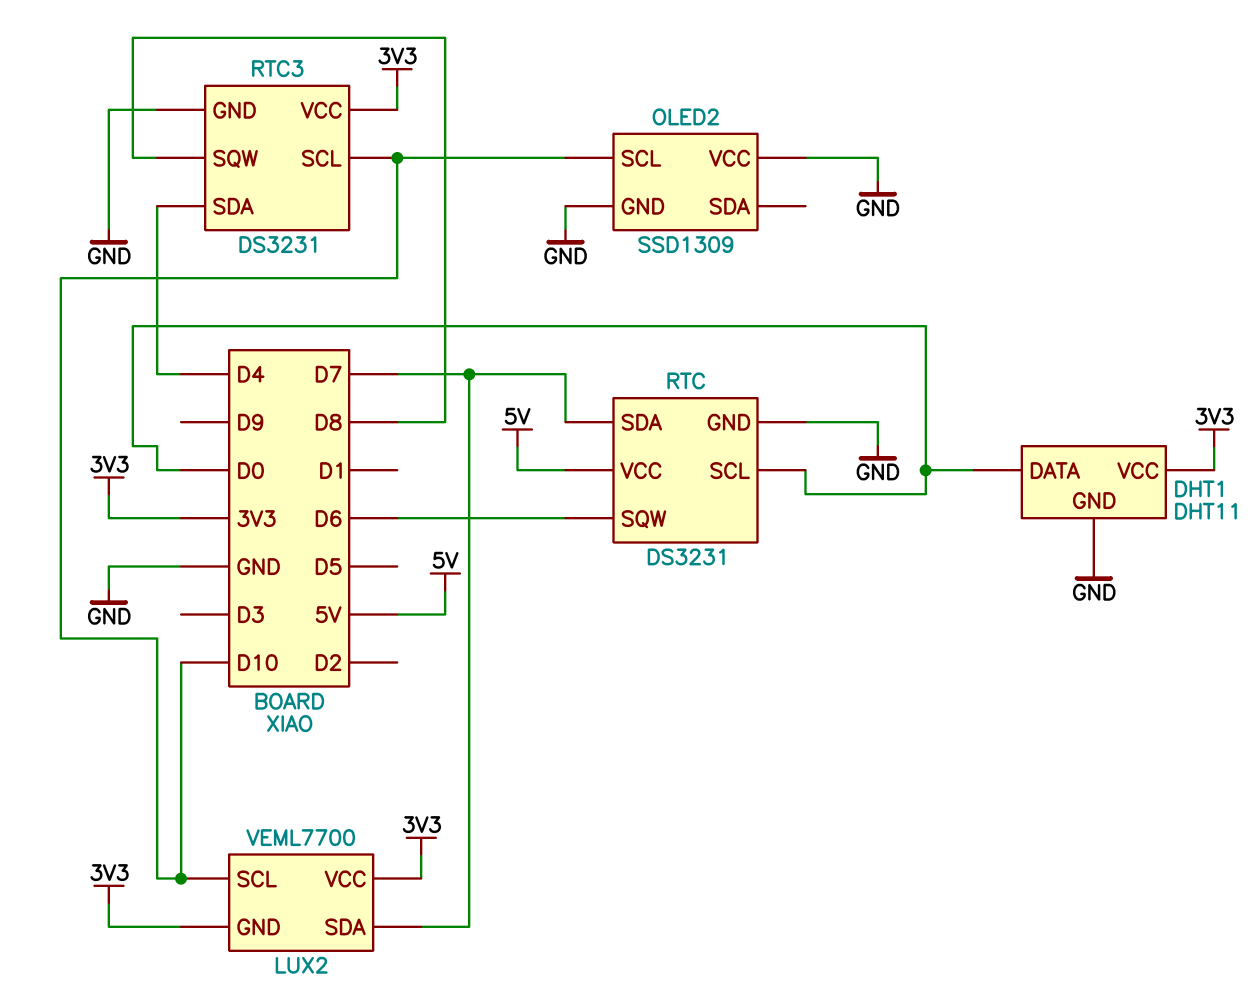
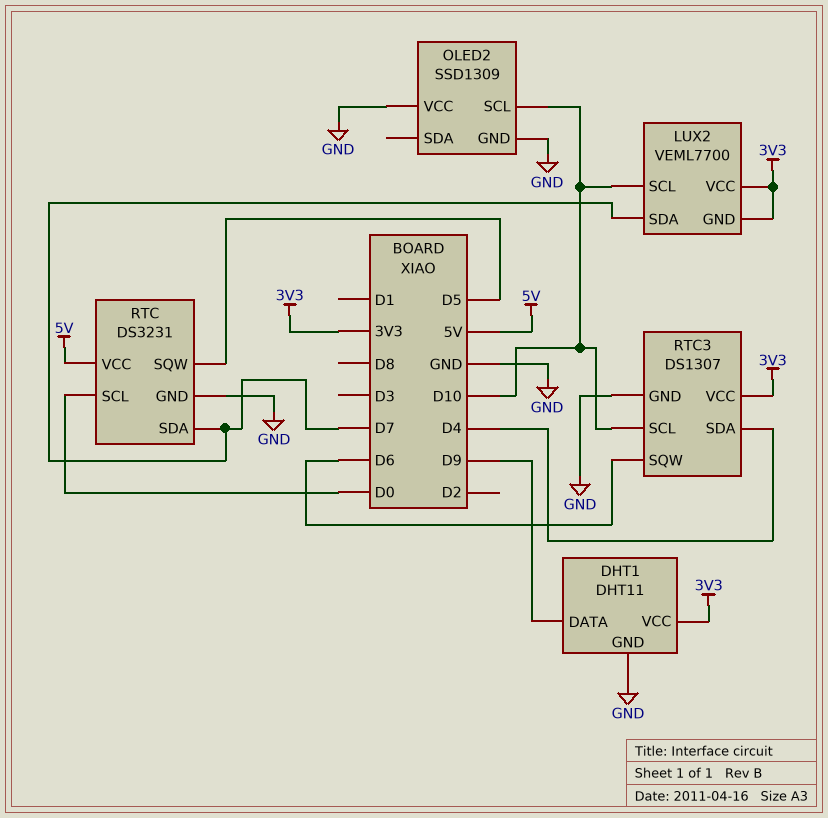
DHT1 pin DATA: D0 -> D9
RTC pin SQW: D6 -> D5
RTC3: DS3231 -> DS1307
RTC3 pin SQW: D8 -> D6

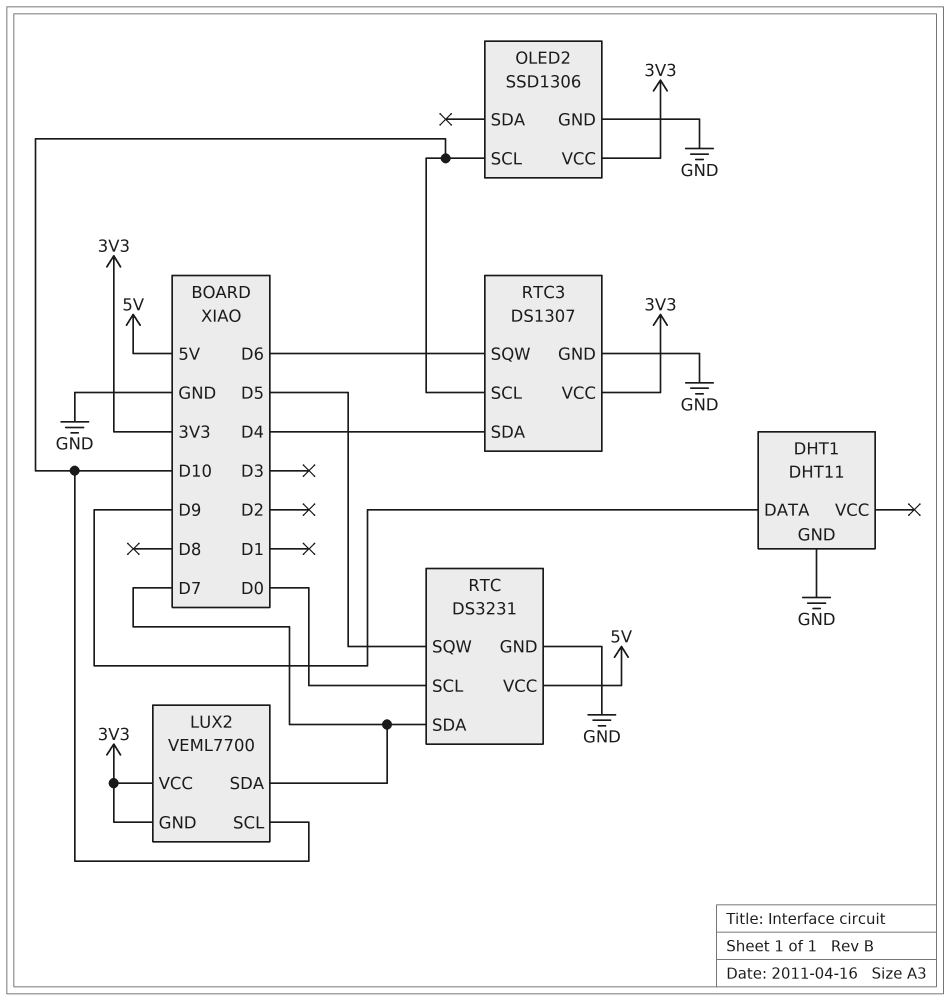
DHT1 pin VCC: 3V3 -> none
OLED2: SSD1309 -> SSD1306
OLED2 pin VCC: GND -> 3V3

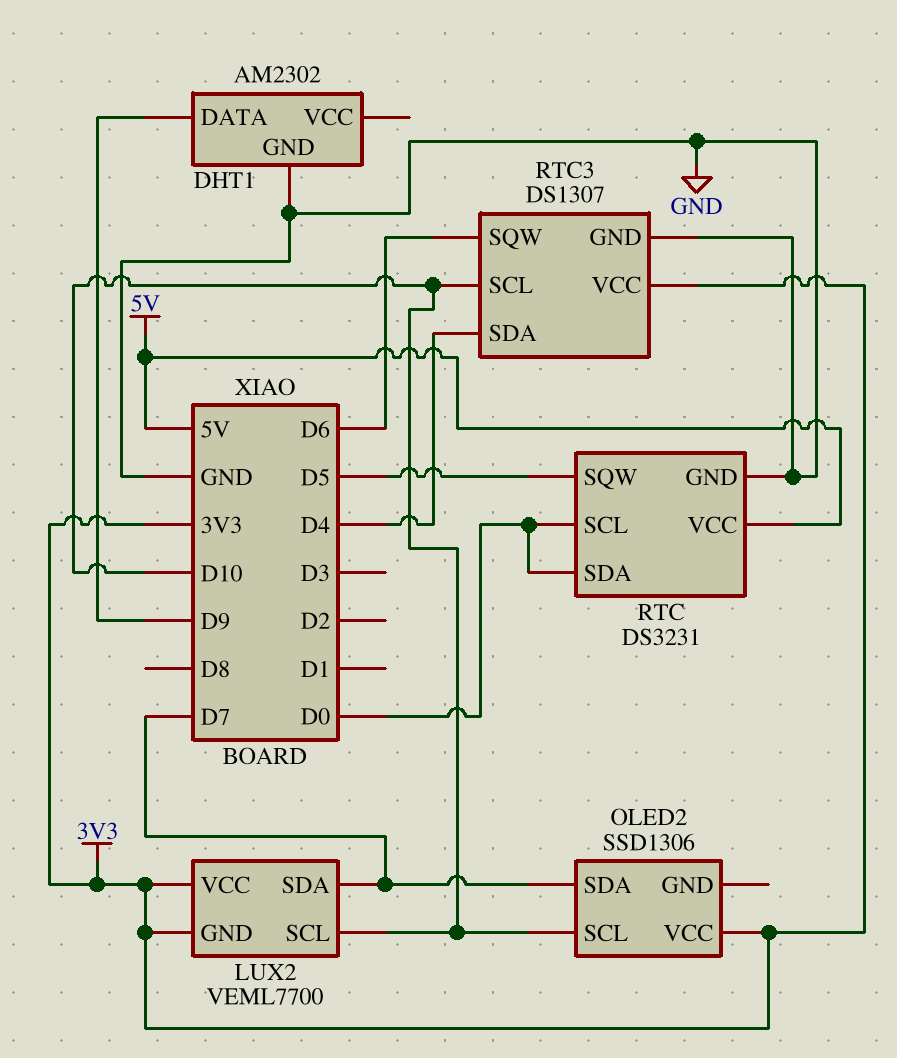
DHT1: DHT11 -> AM2302
OLED2 pin GND: GND -> none
OLED2 pin SDA: none -> D7
RTC pin SDA: D7 -> D0

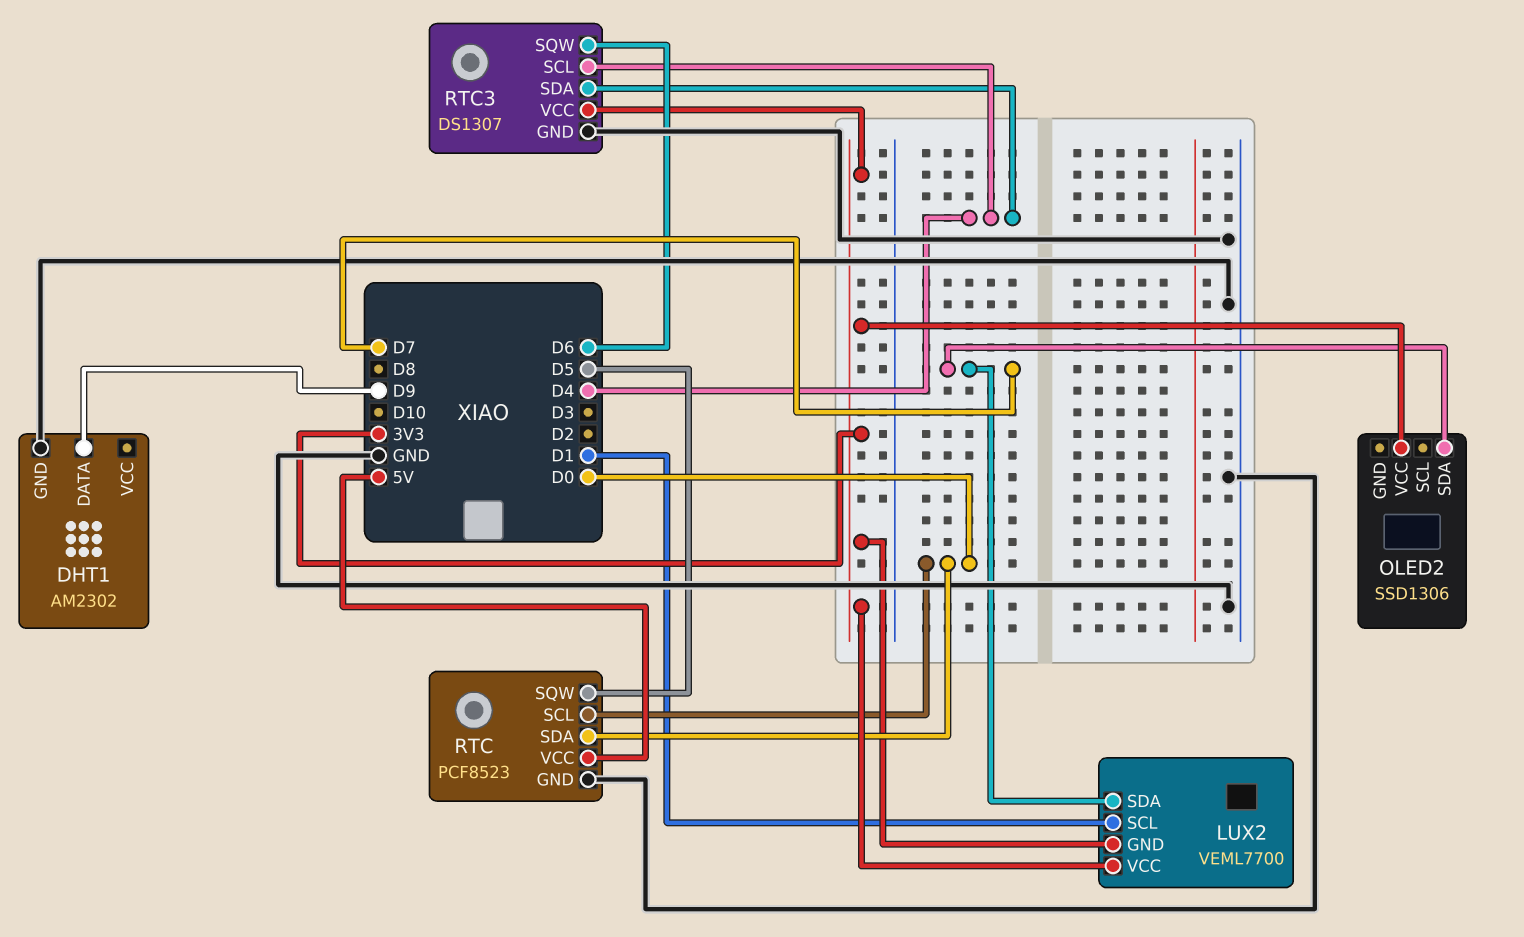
LUX2 pin SCL: D10 -> D1
OLED2 pin SCL: D10 -> none
RTC: DS3231 -> PCF8523
RTC3 pin SCL: D10 -> D4

